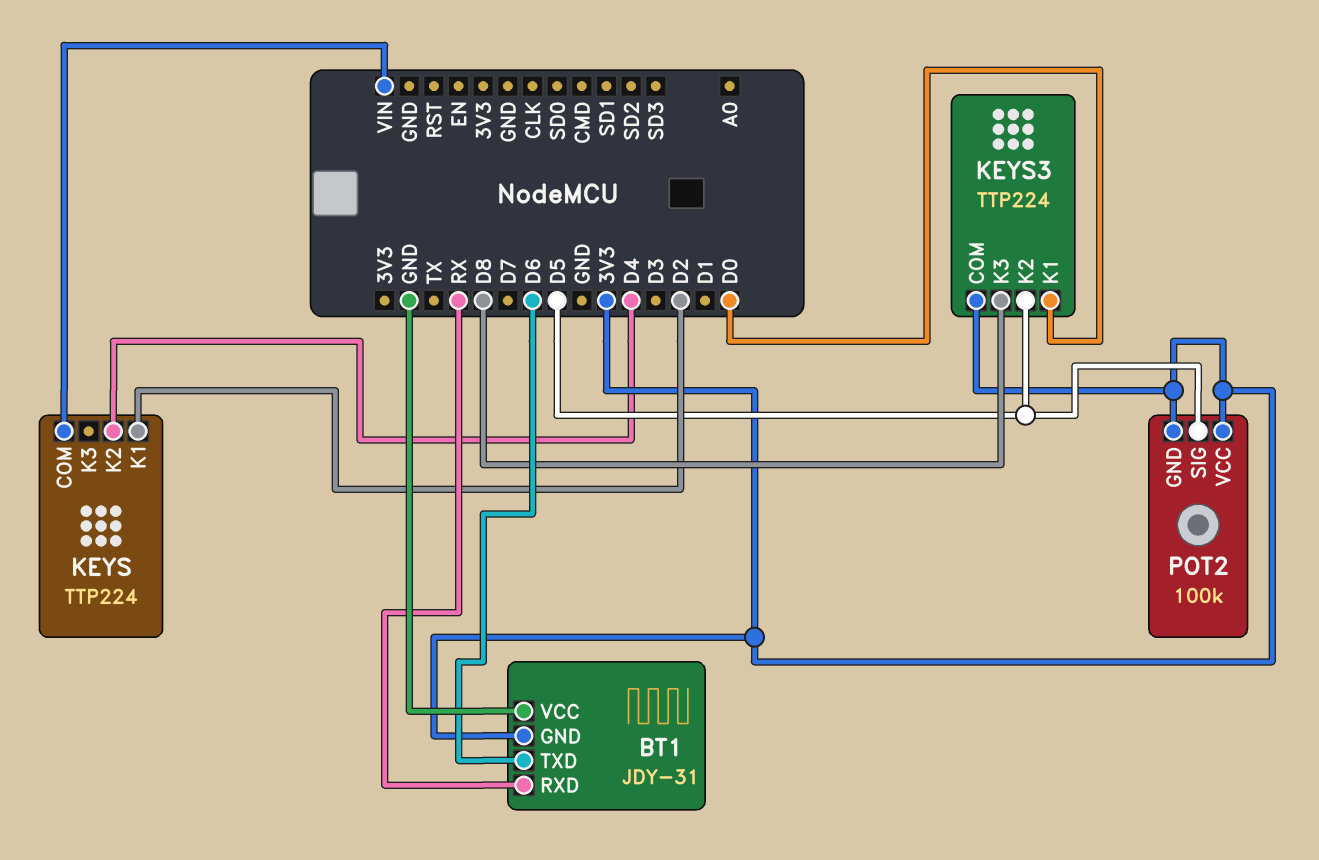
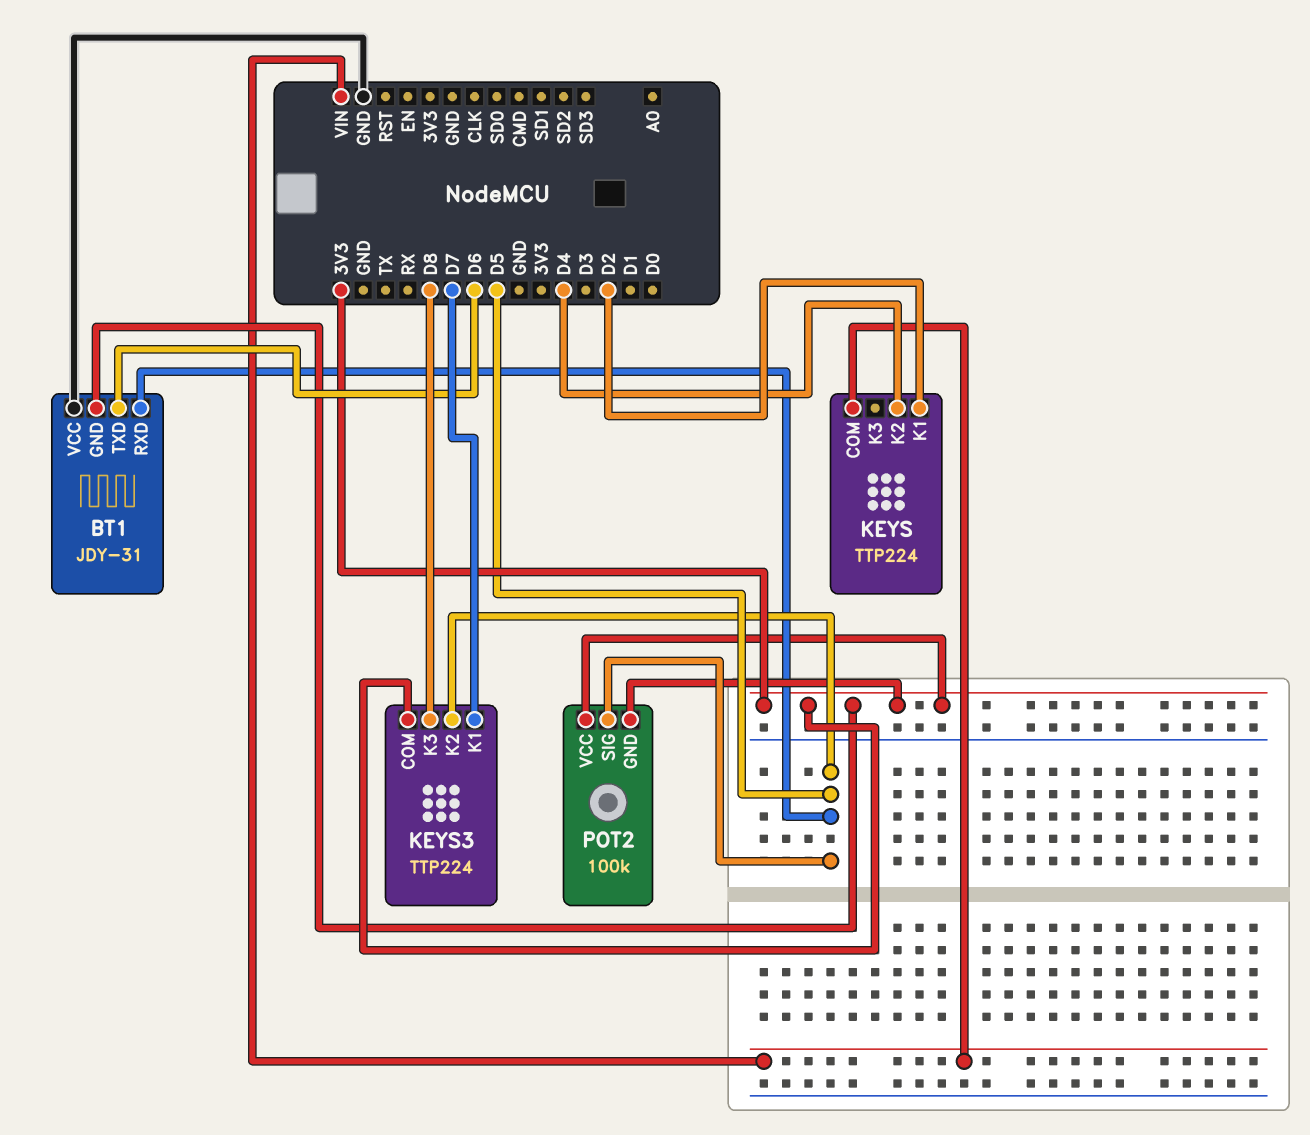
BT1 pin RXD: RX -> D5
KEYS3 pin K1: D0 -> D7

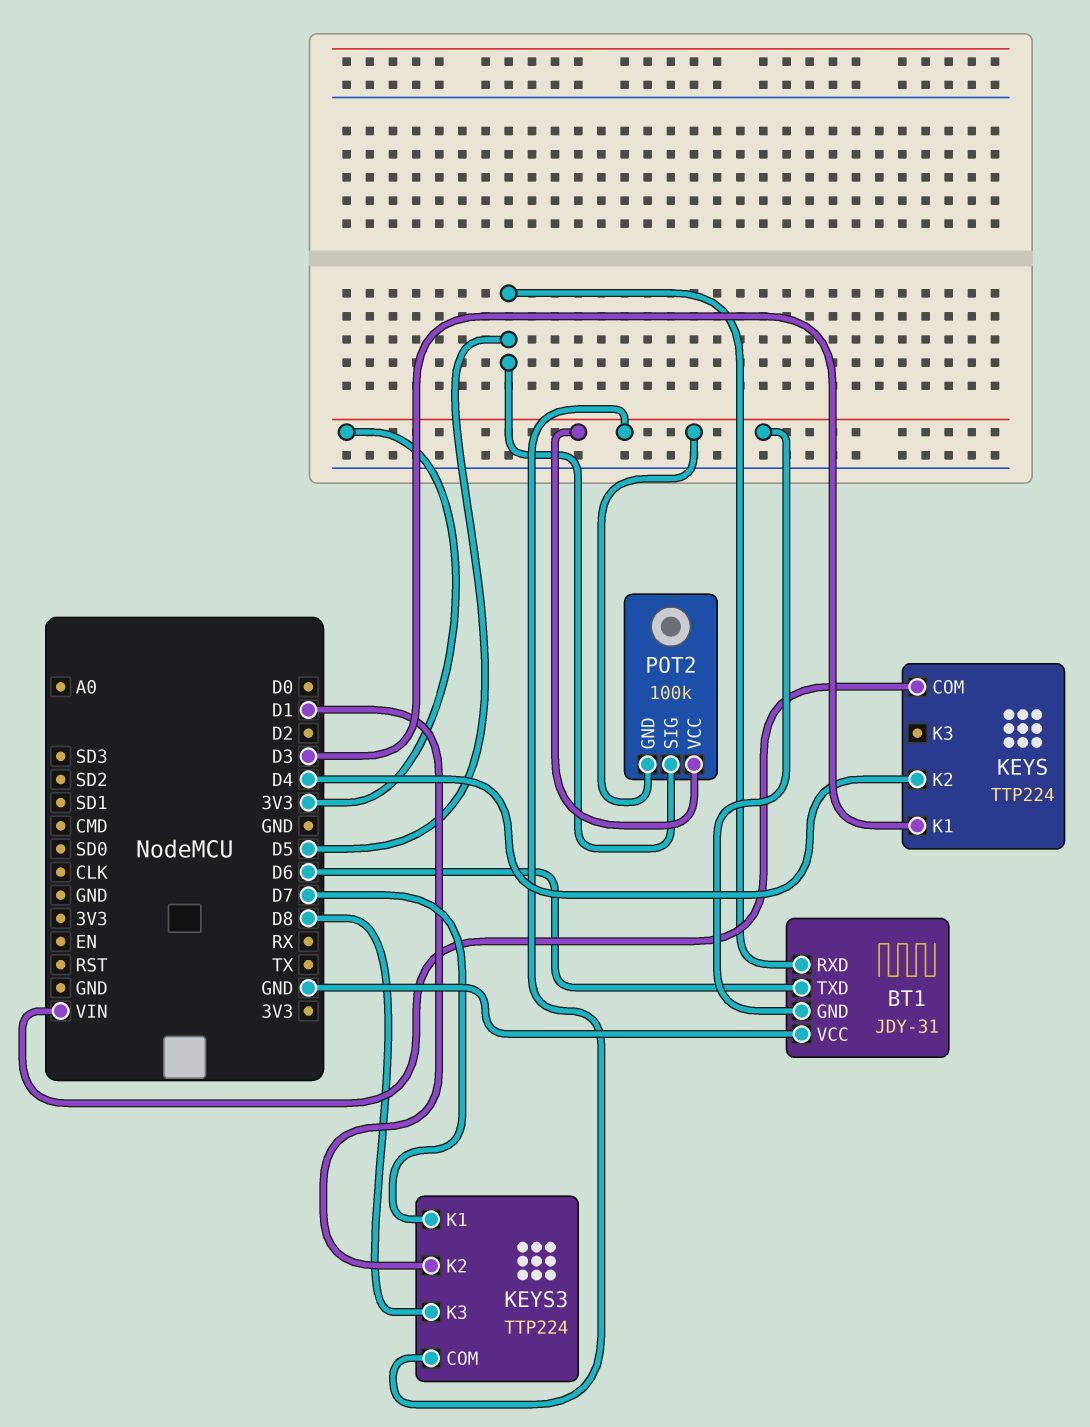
KEYS pin K1: D2 -> D3
KEYS3 pin K2: D5 -> D1

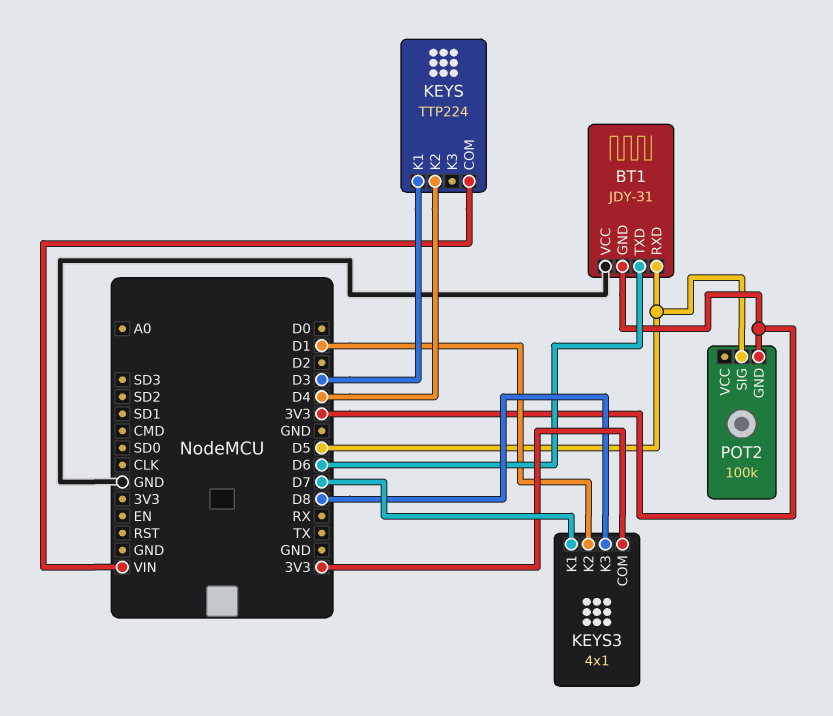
KEYS3: TTP224 -> 4x1
POT2 pin VCC: 3V3 -> none

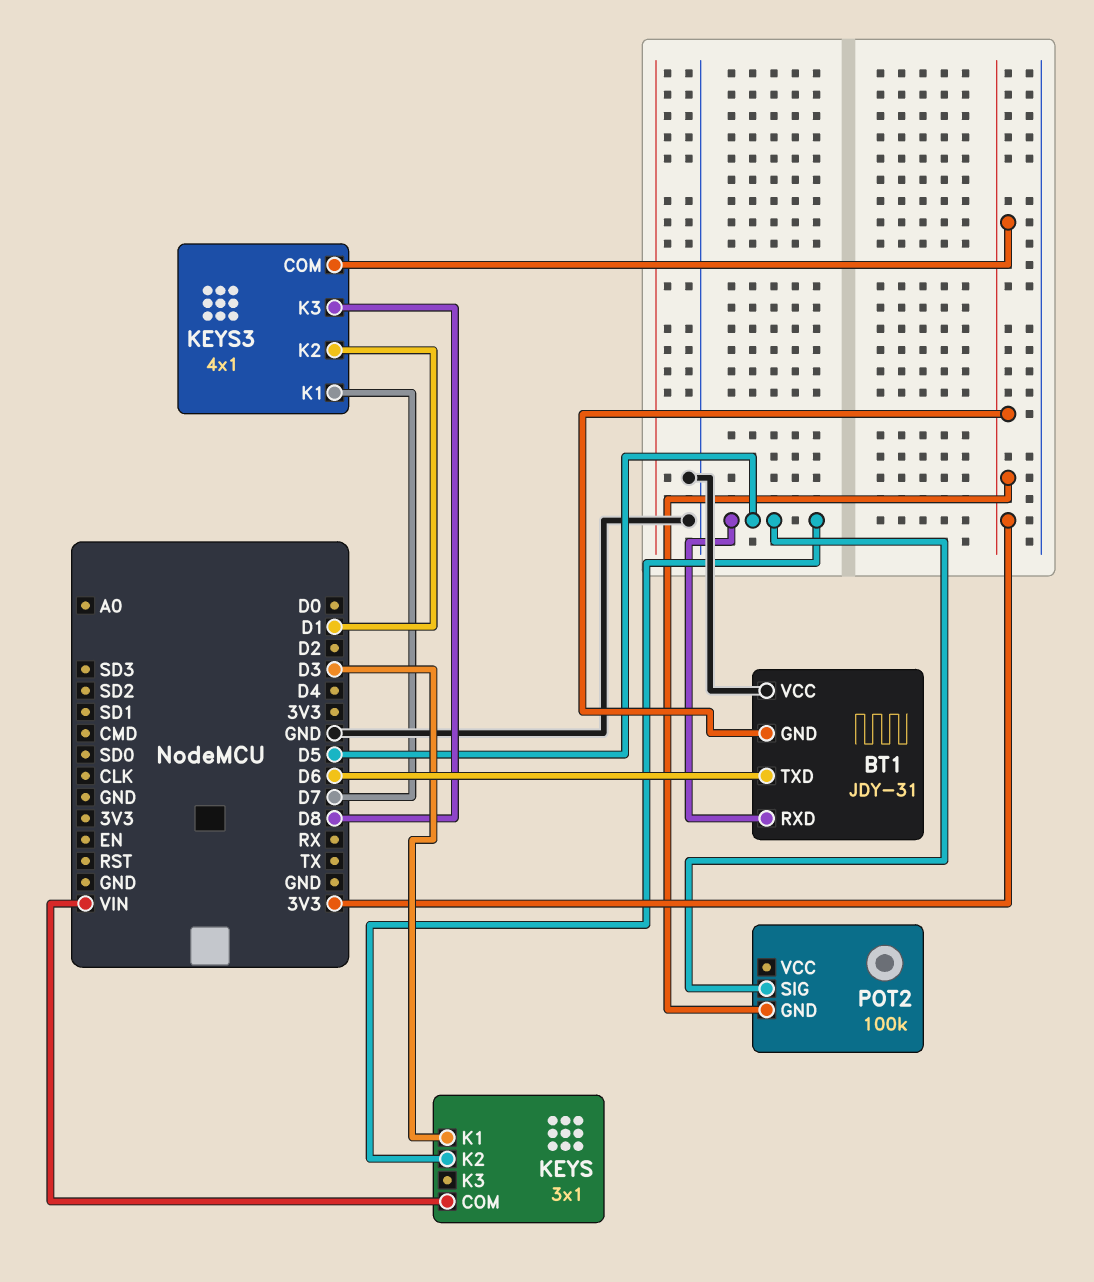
KEYS: TTP224 -> 3x1
KEYS pin K2: D4 -> D5

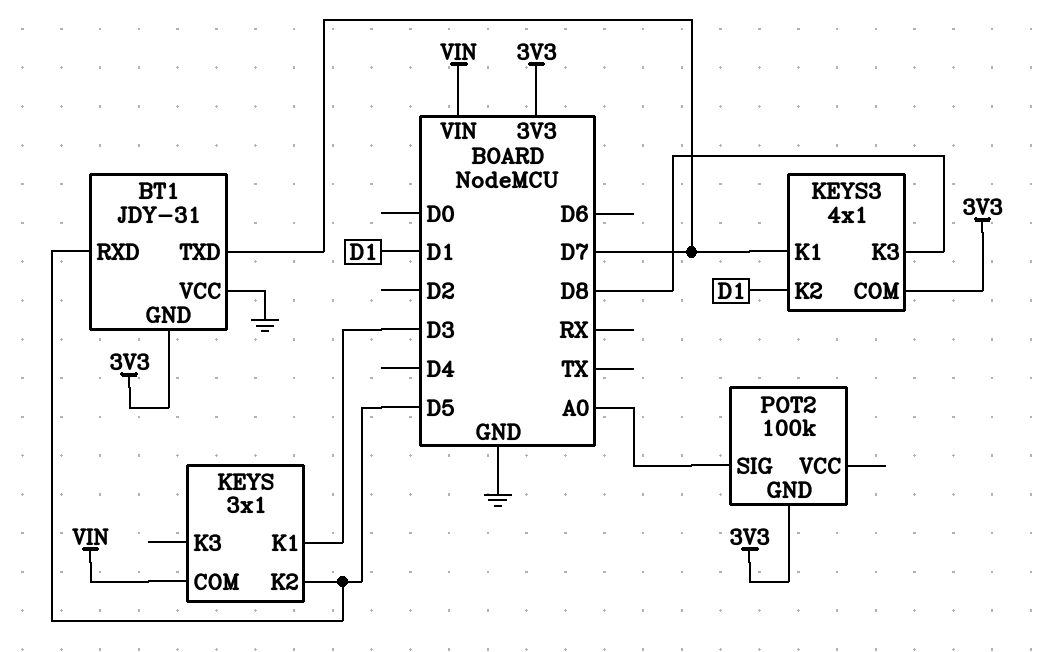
BT1 pin TXD: D6 -> D7
POT2 pin SIG: D5 -> A0

